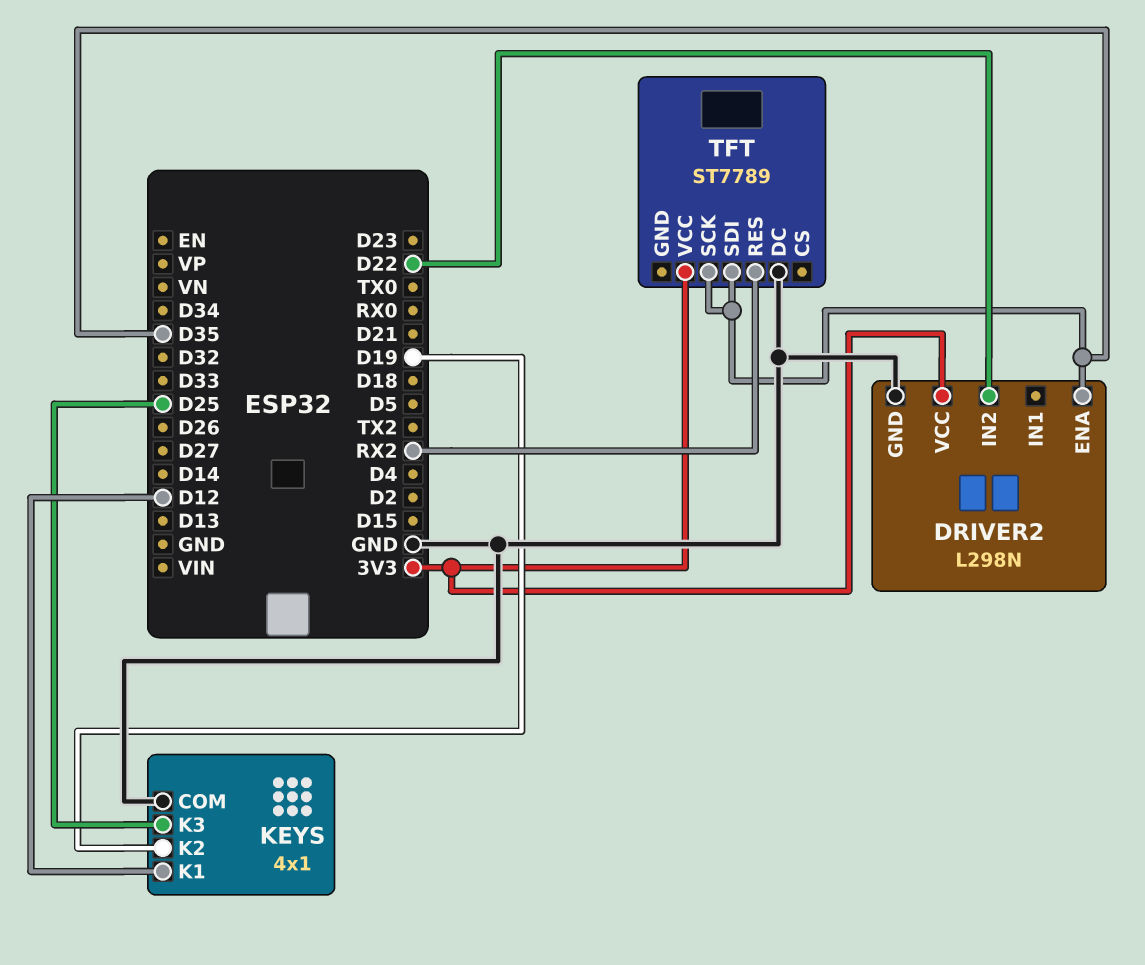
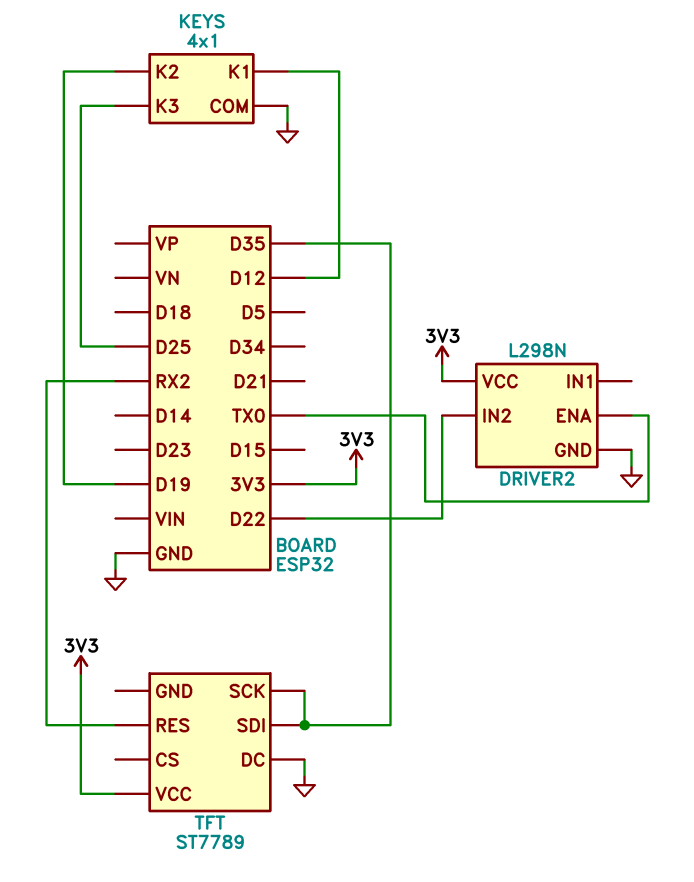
DRIVER2 pin ENA: D35 -> TX0

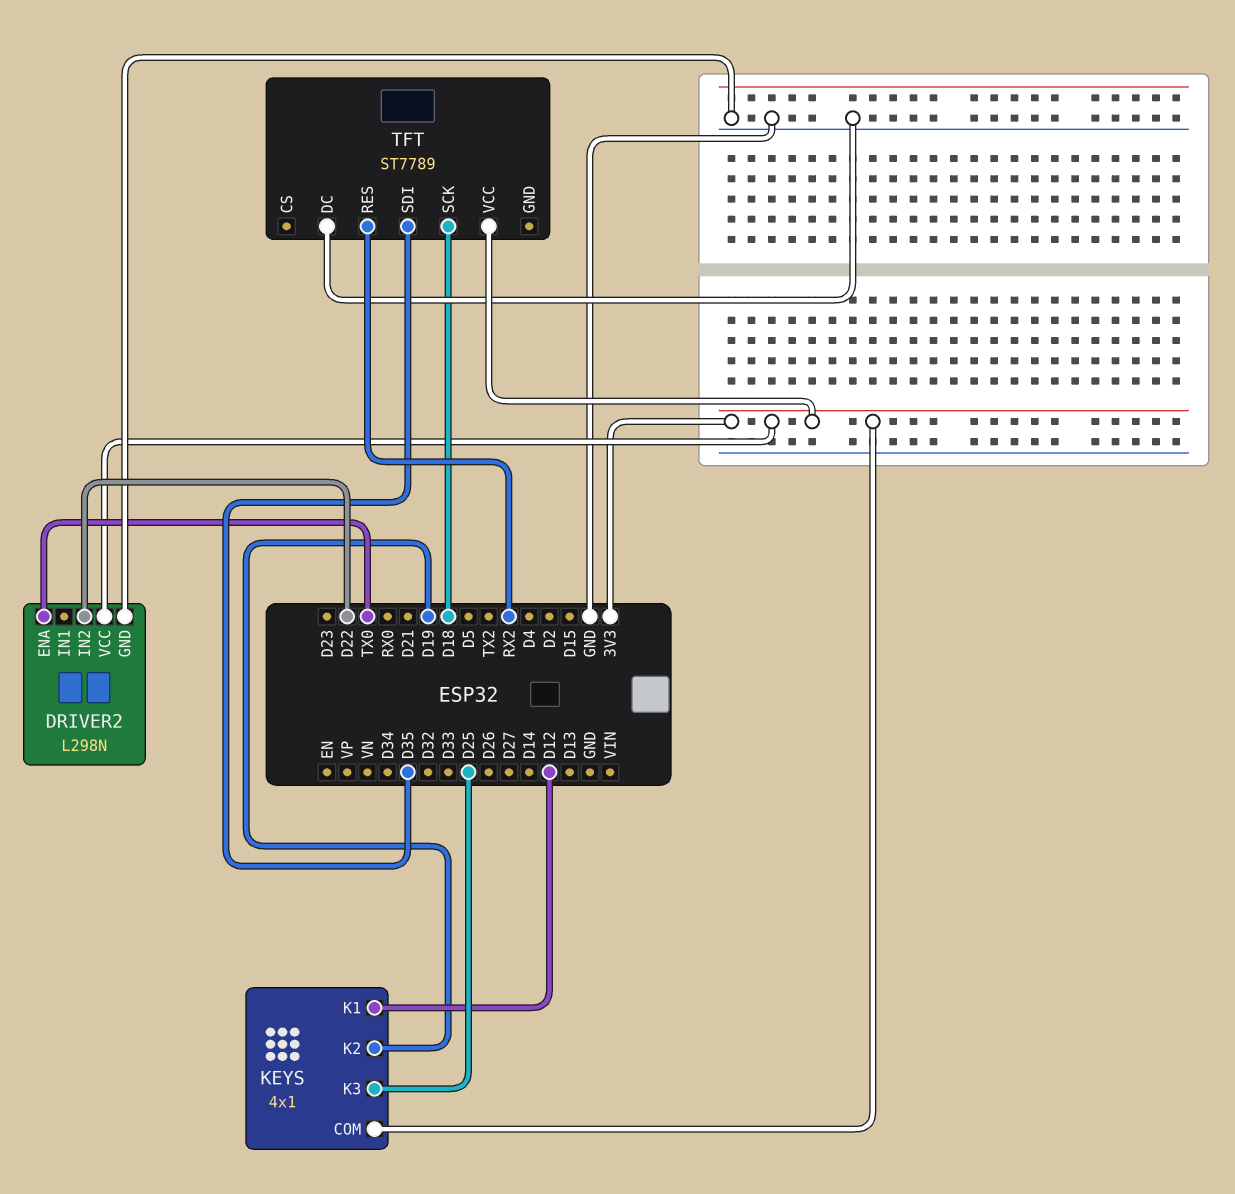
KEYS pin COM: GND -> 3V3
TFT pin SCK: D35 -> D18

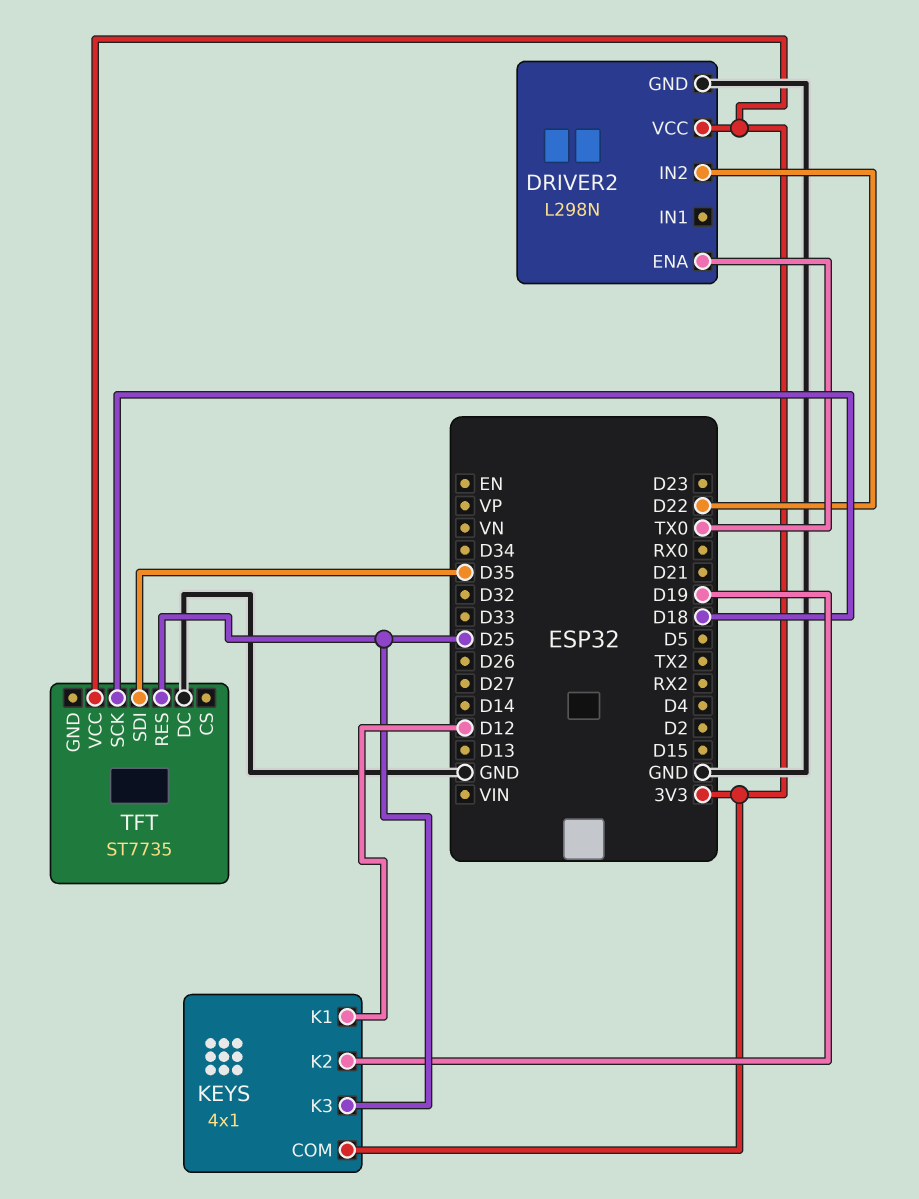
TFT: ST7789 -> ST7735
TFT pin RES: RX2 -> D25

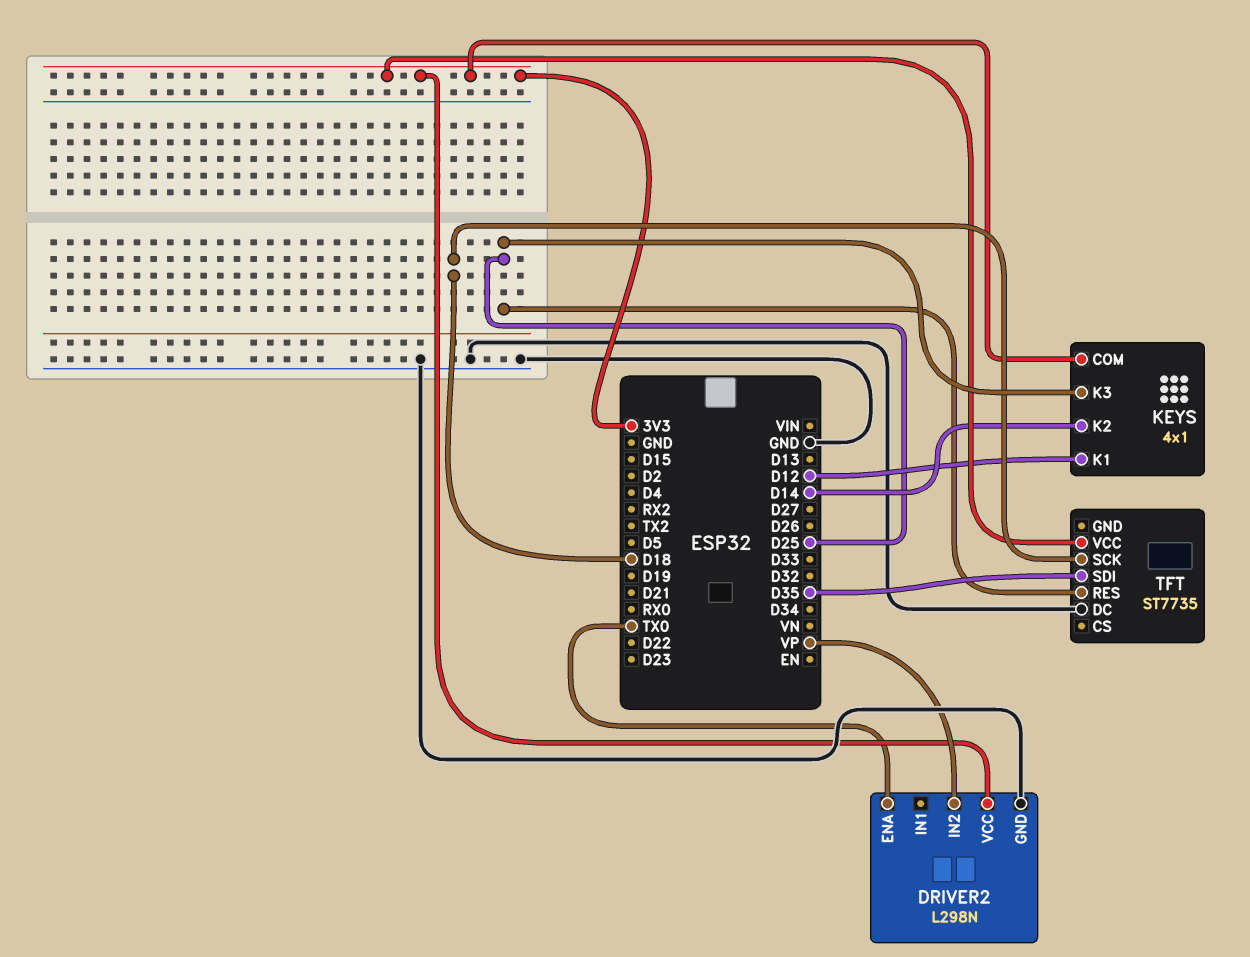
DRIVER2 pin IN2: D22 -> VP
KEYS pin K2: D19 -> D14

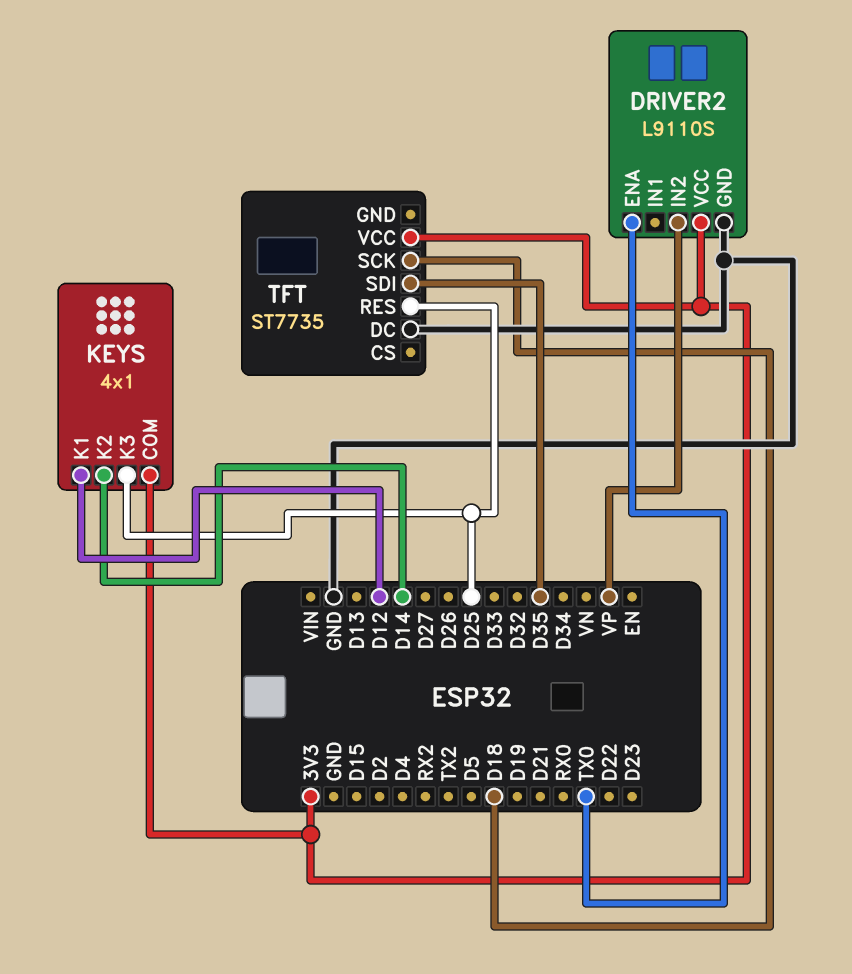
DRIVER2: L298N -> L9110S

